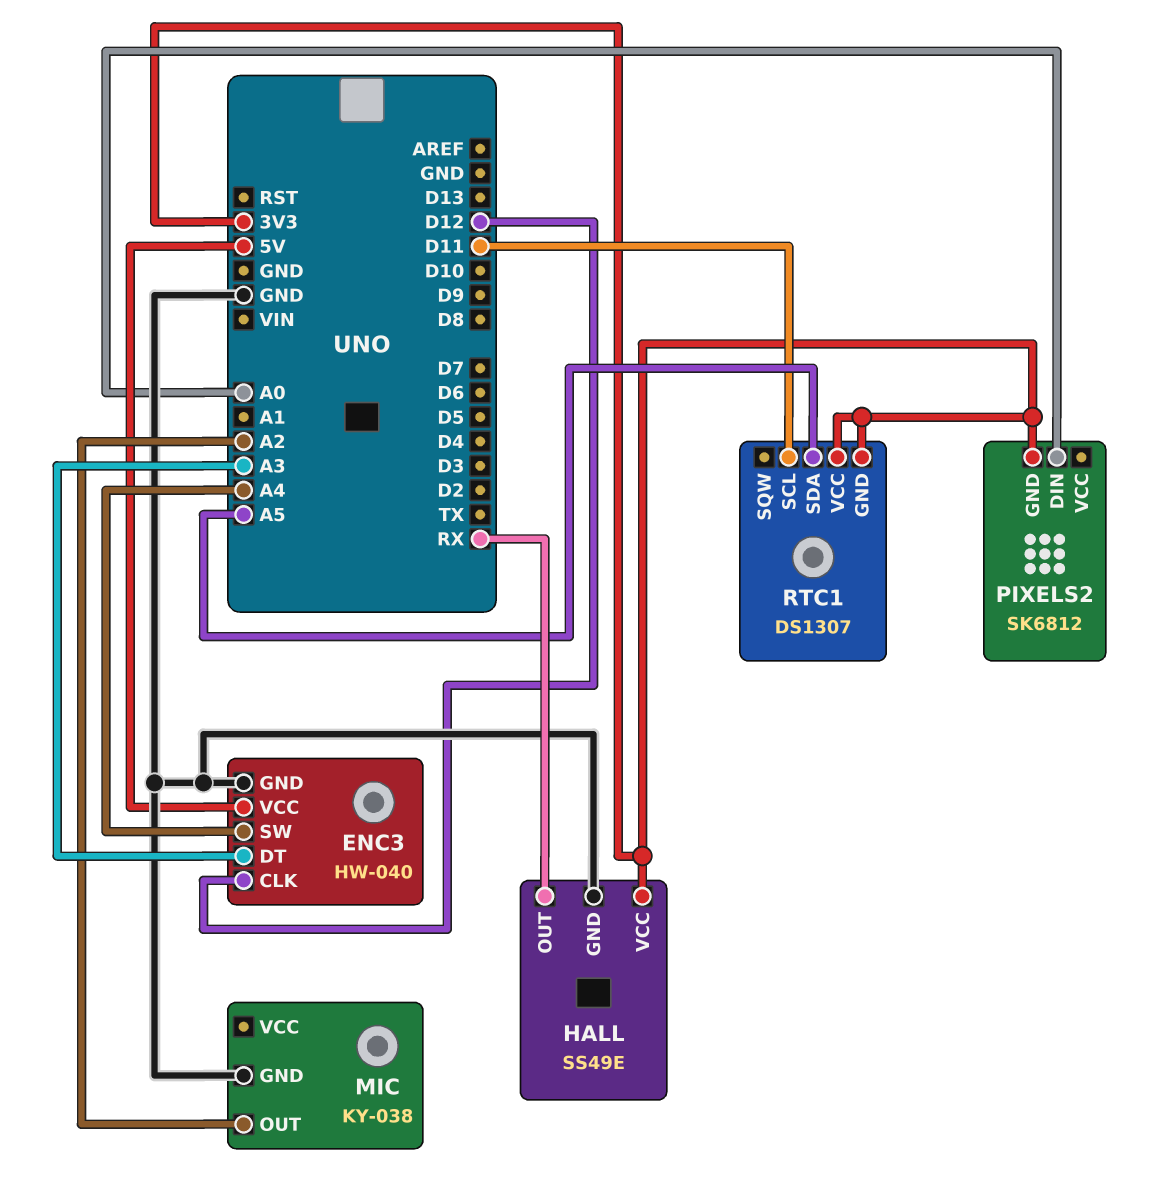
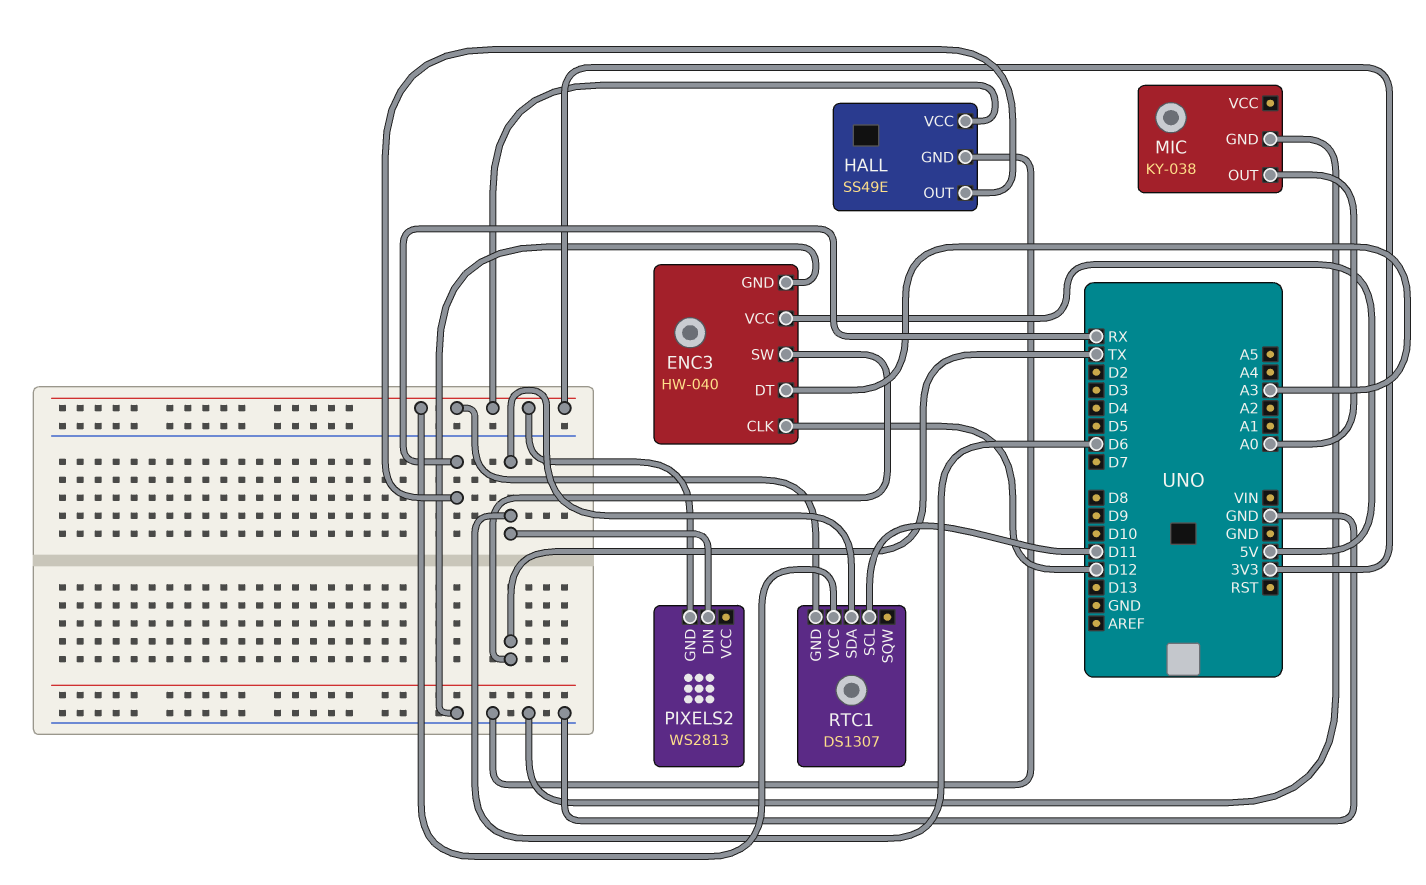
ENC3 pin SW: A4 -> TX
MIC pin OUT: A2 -> A0
PIXELS2: SK6812 -> WS2813
PIXELS2 pin DIN: A0 -> D6
RTC1 pin SDA: A5 -> D6

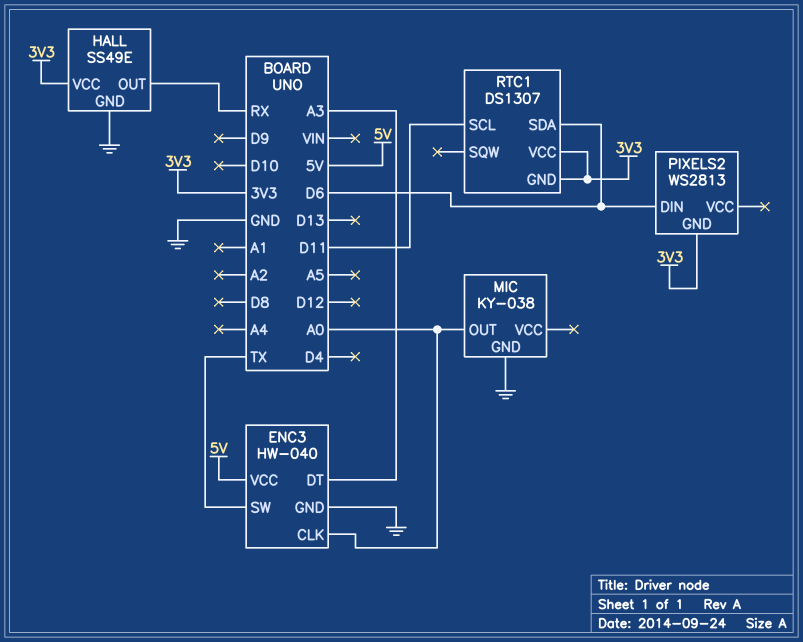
ENC3 pin CLK: D12 -> A0

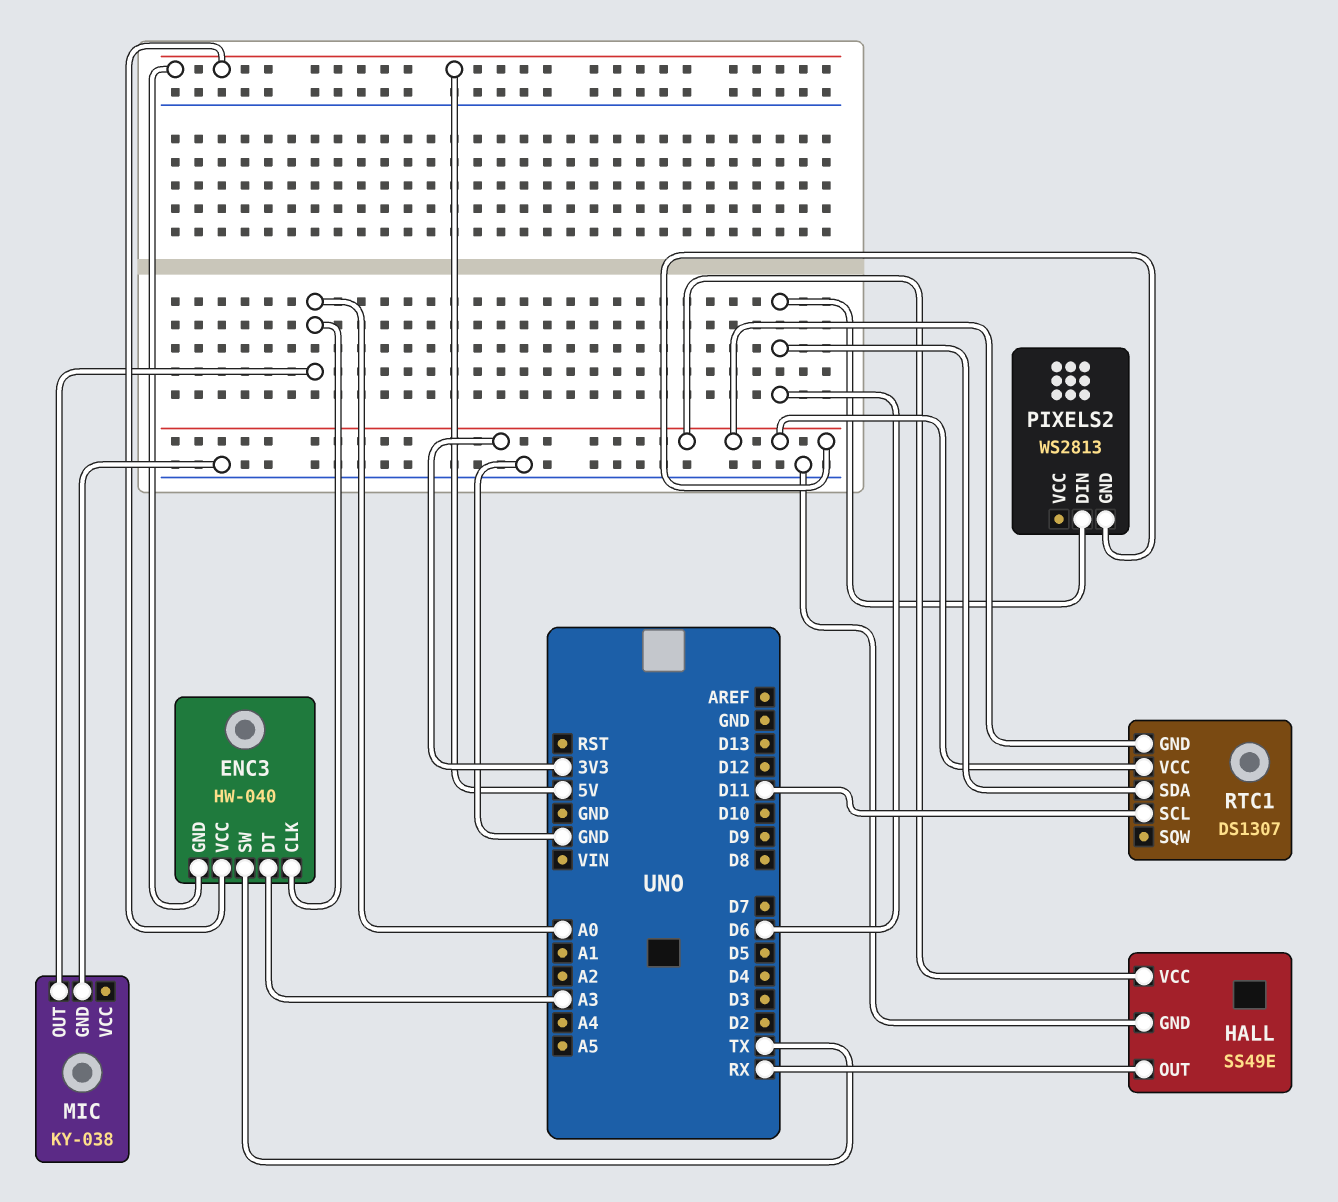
ENC3 pin GND: GND -> 5V

